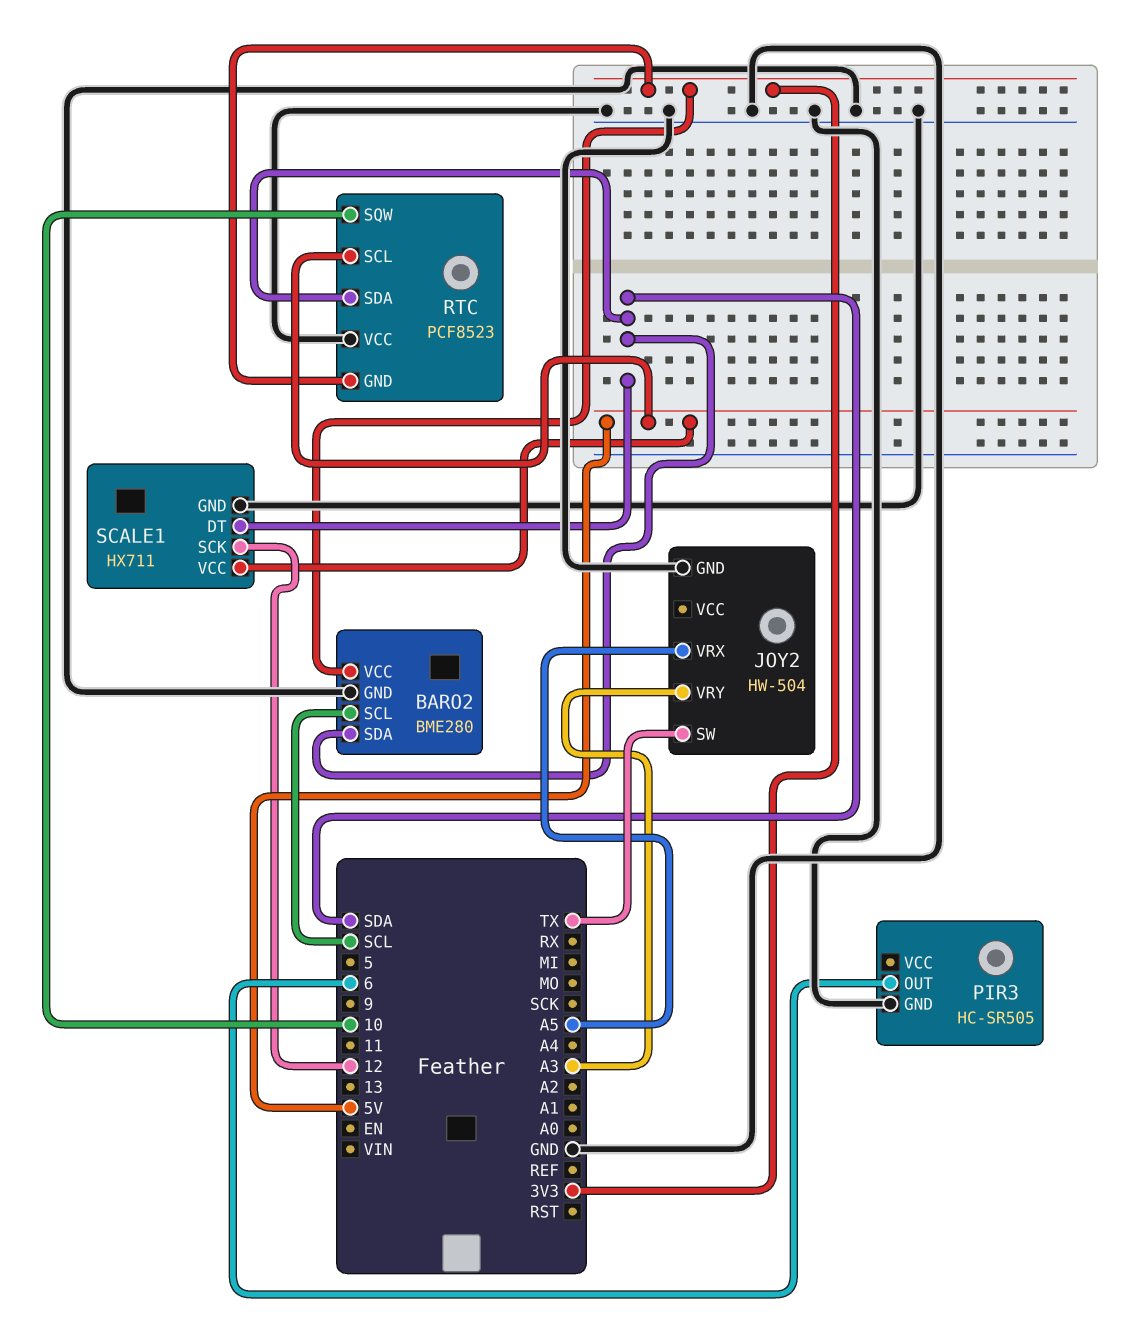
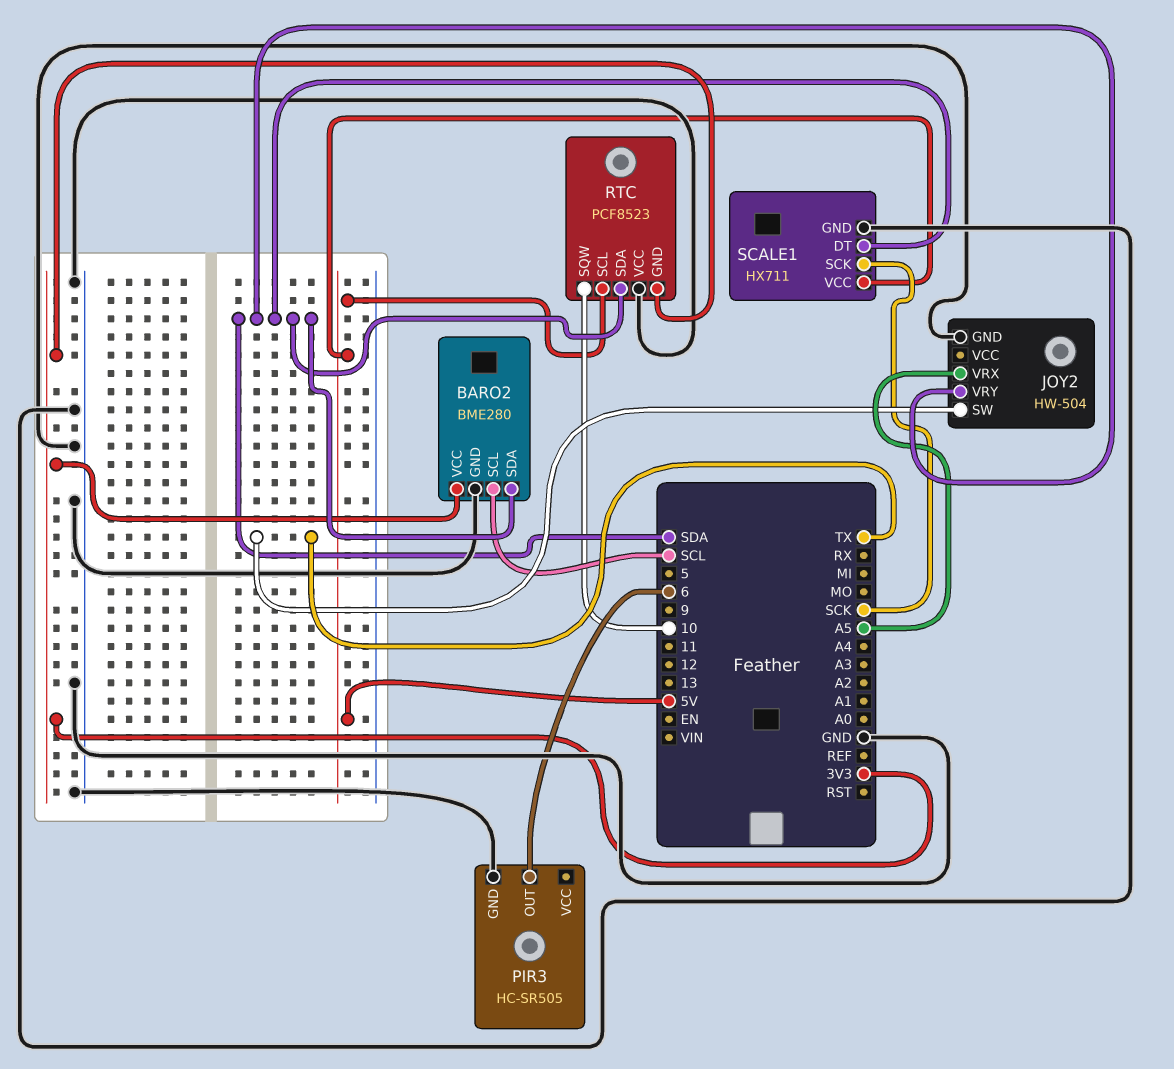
JOY2 pin VRY: A3 -> SDA
SCALE1 pin SCK: 12 -> SCK

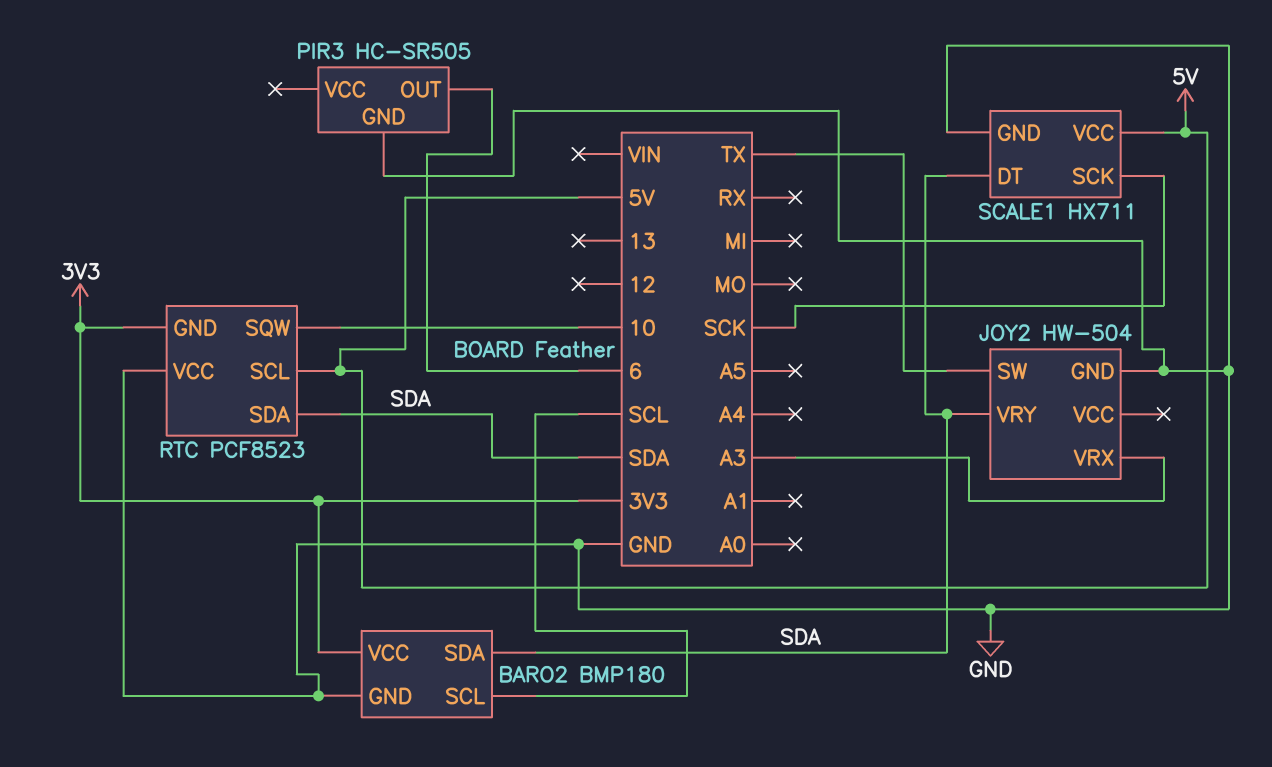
BARO2: BME280 -> BMP180
JOY2 pin VRX: A5 -> A3

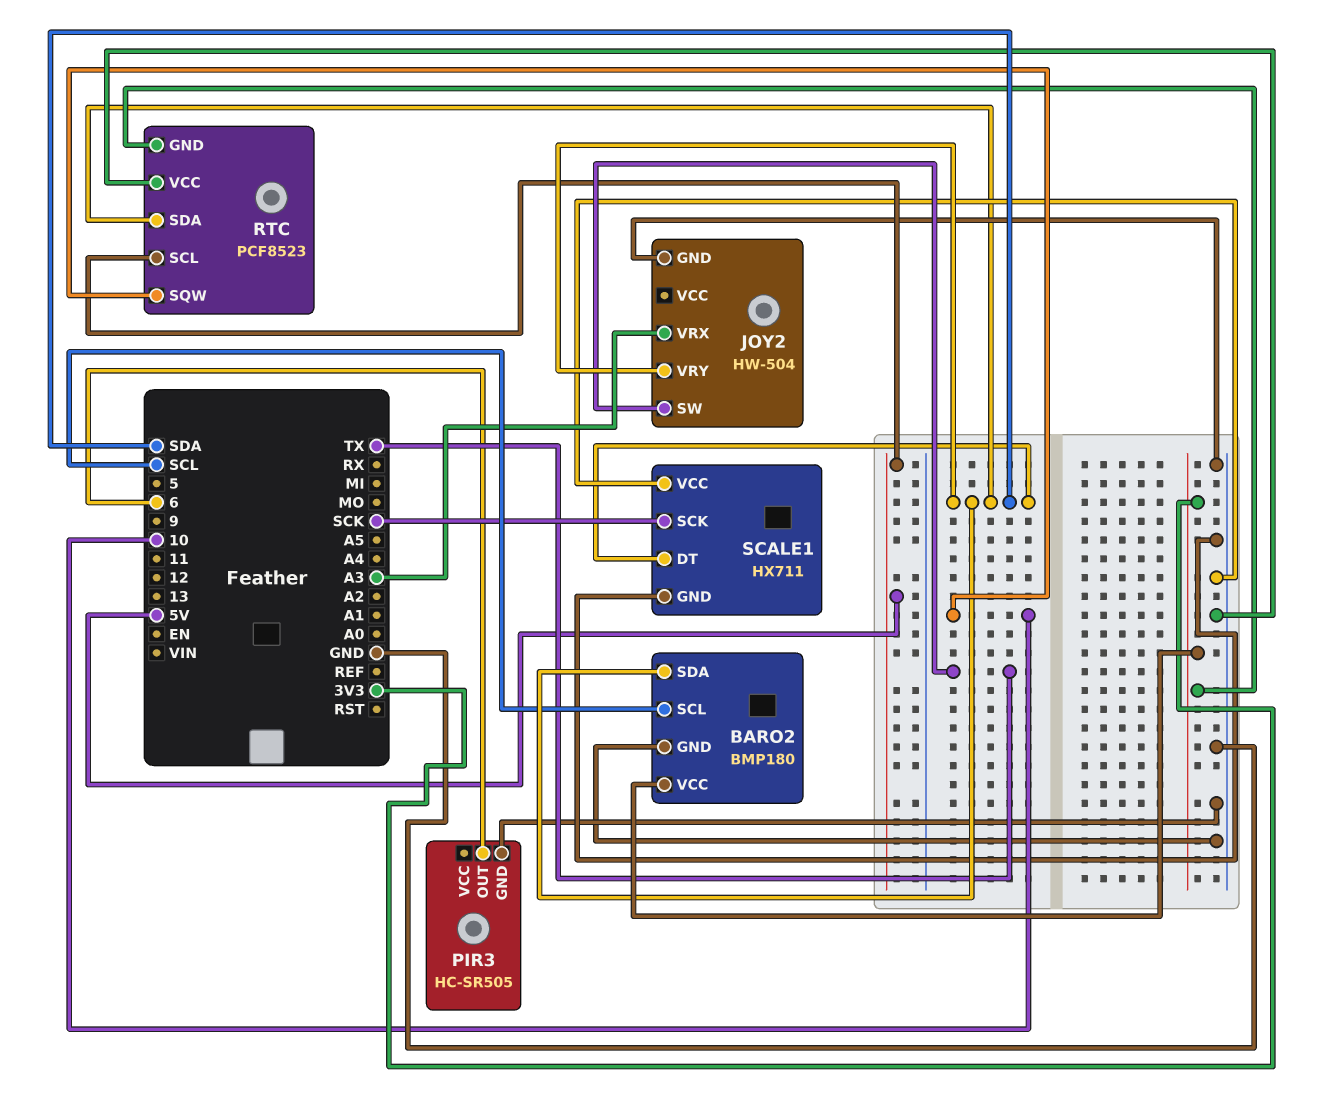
SCALE1 pin VCC: 5V -> GND

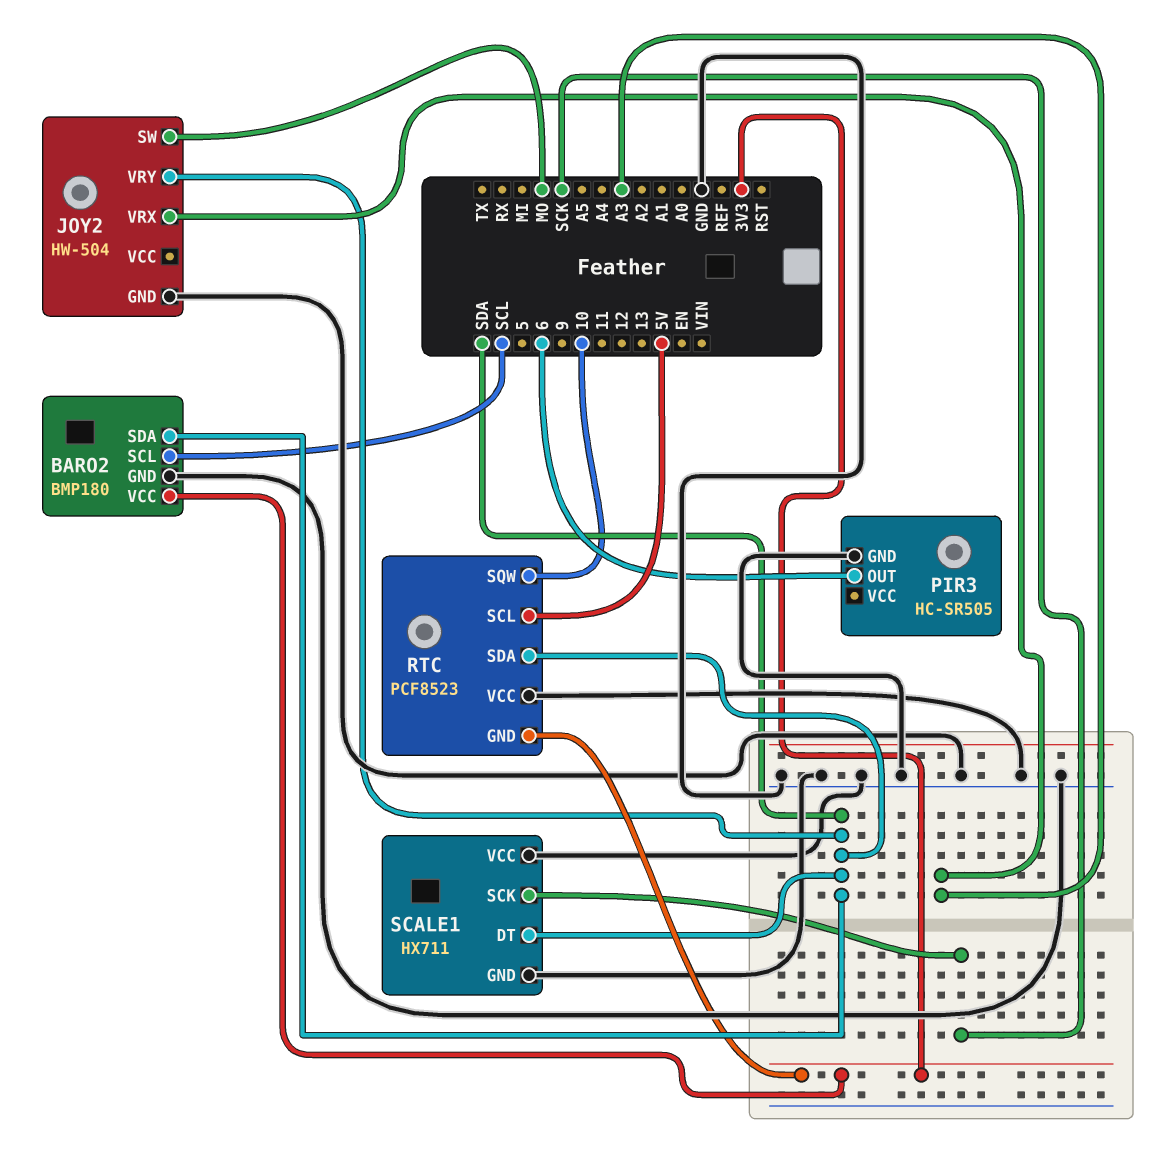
JOY2 pin SW: TX -> MO

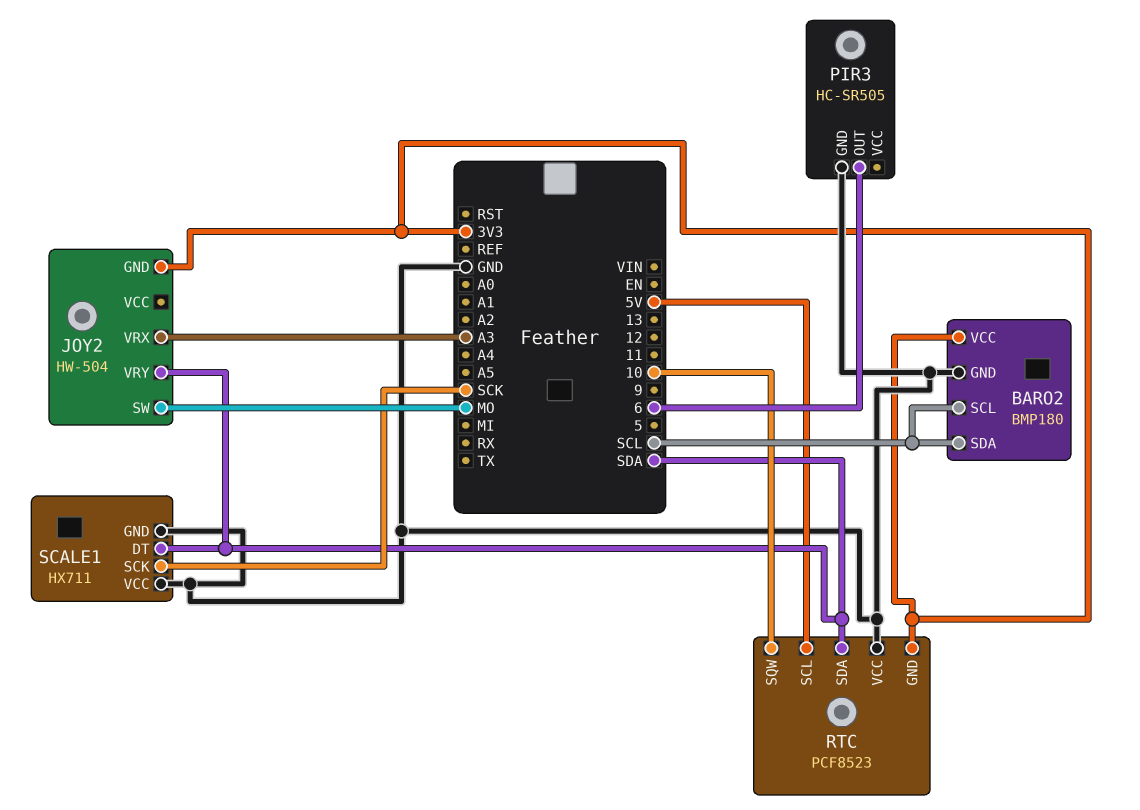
BARO2 pin SDA: SDA -> SCL
JOY2 pin GND: GND -> 3V3

